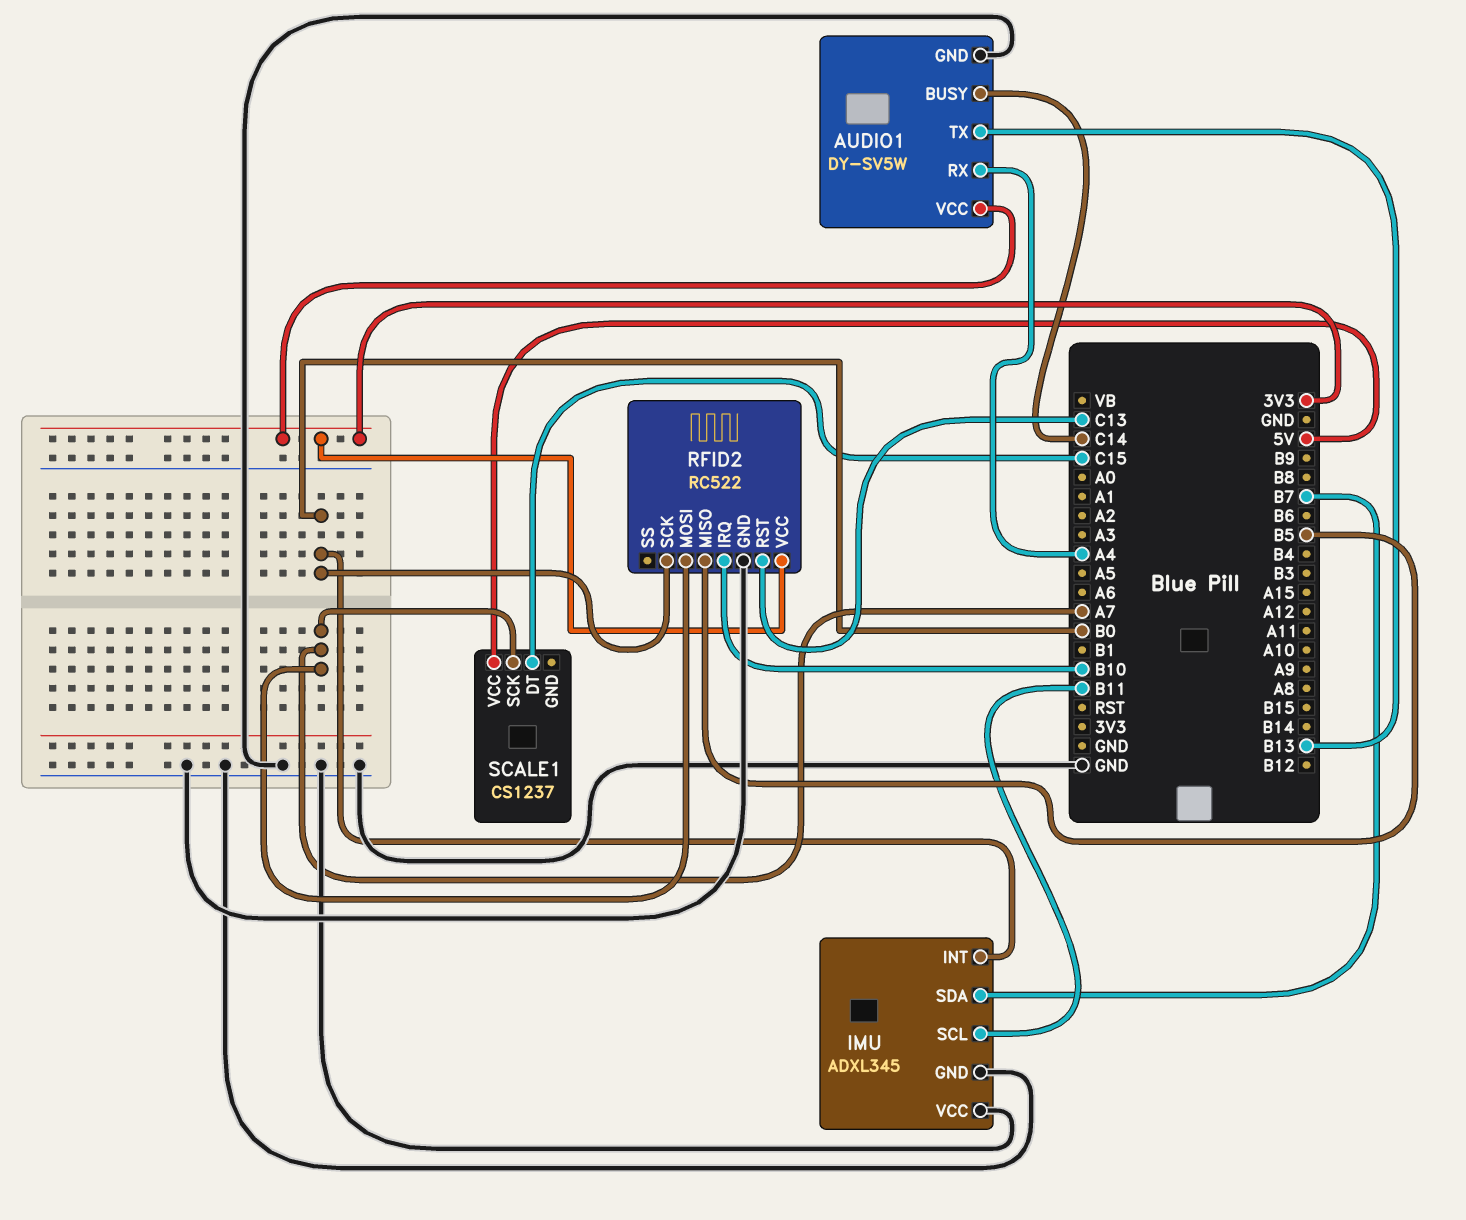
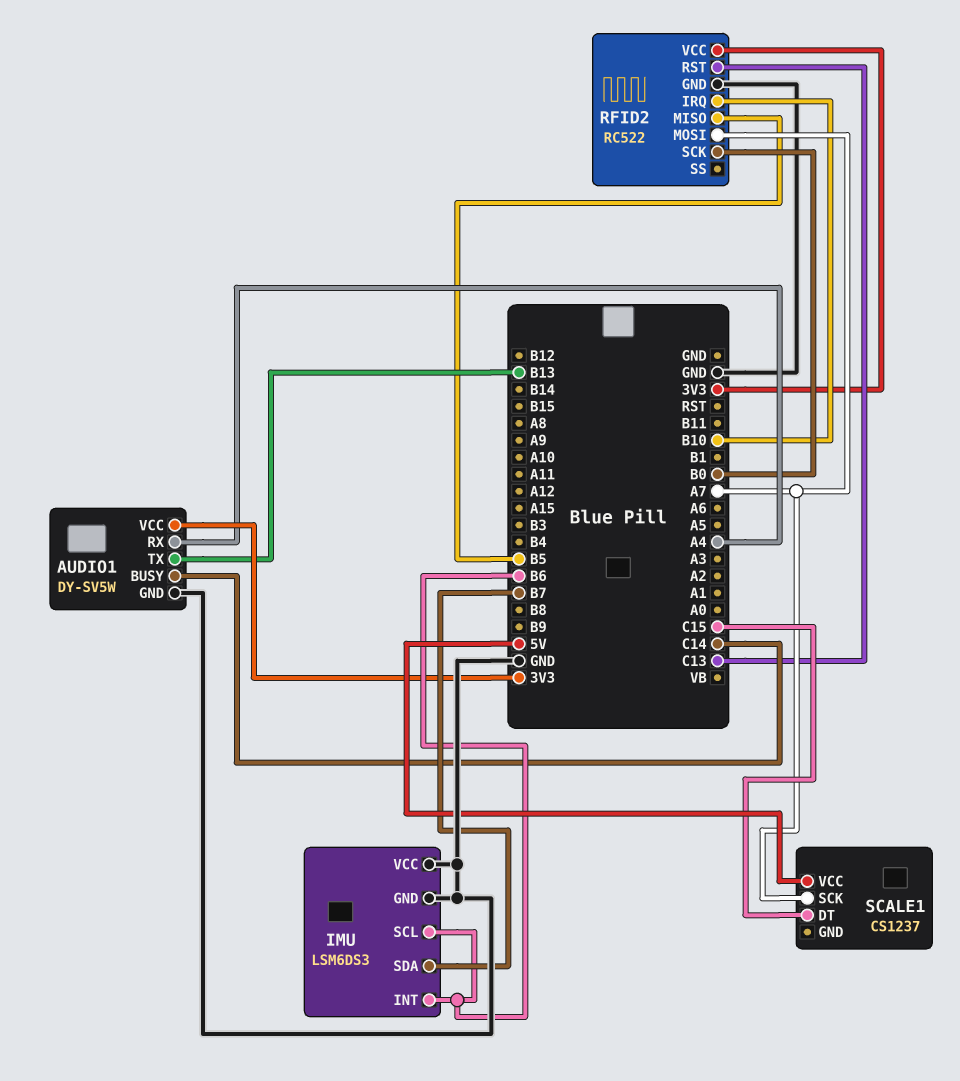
IMU: ADXL345 -> LSM6DS3
IMU pin INT: B0 -> B6
IMU pin SCL: B11 -> B6

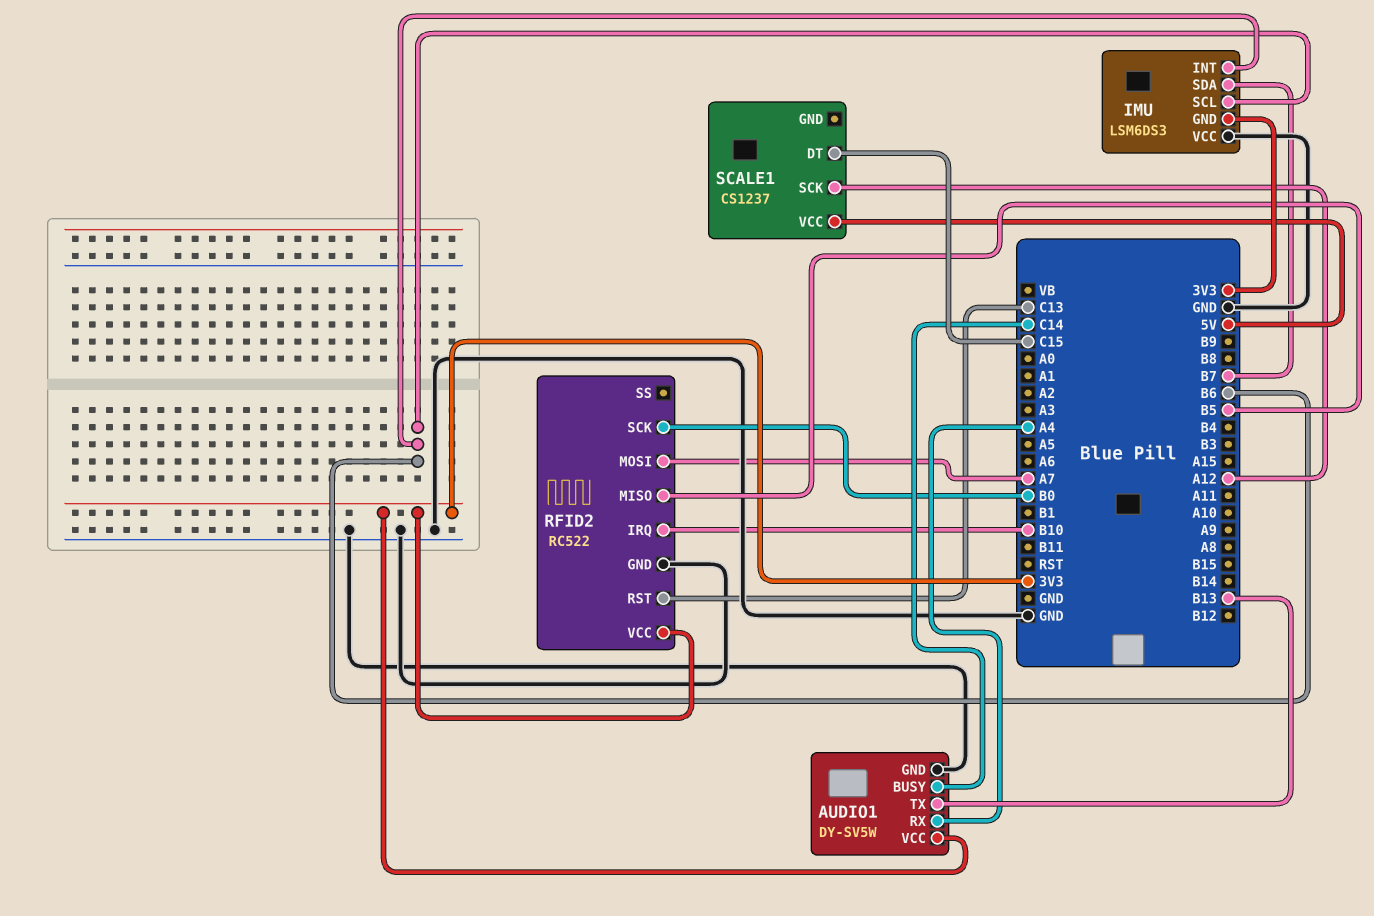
IMU pin GND: GND -> 3V3
SCALE1 pin SCK: A7 -> A12

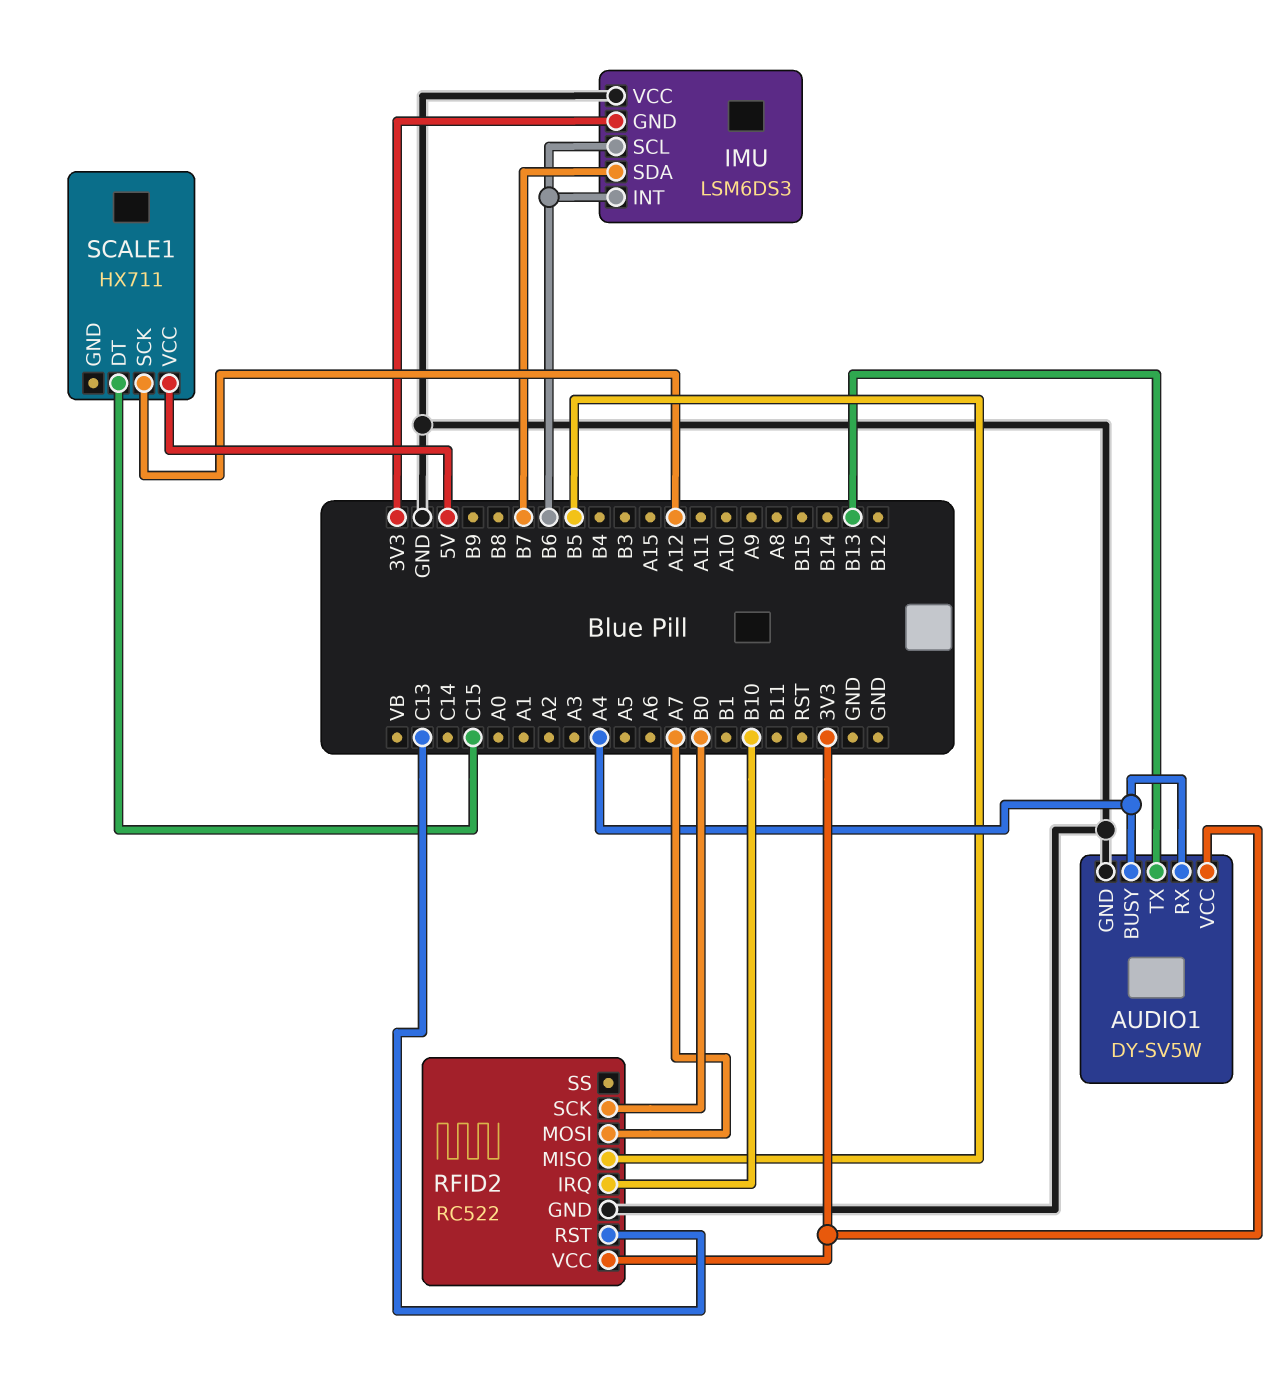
AUDIO1 pin BUSY: C14 -> A4
SCALE1: CS1237 -> HX711

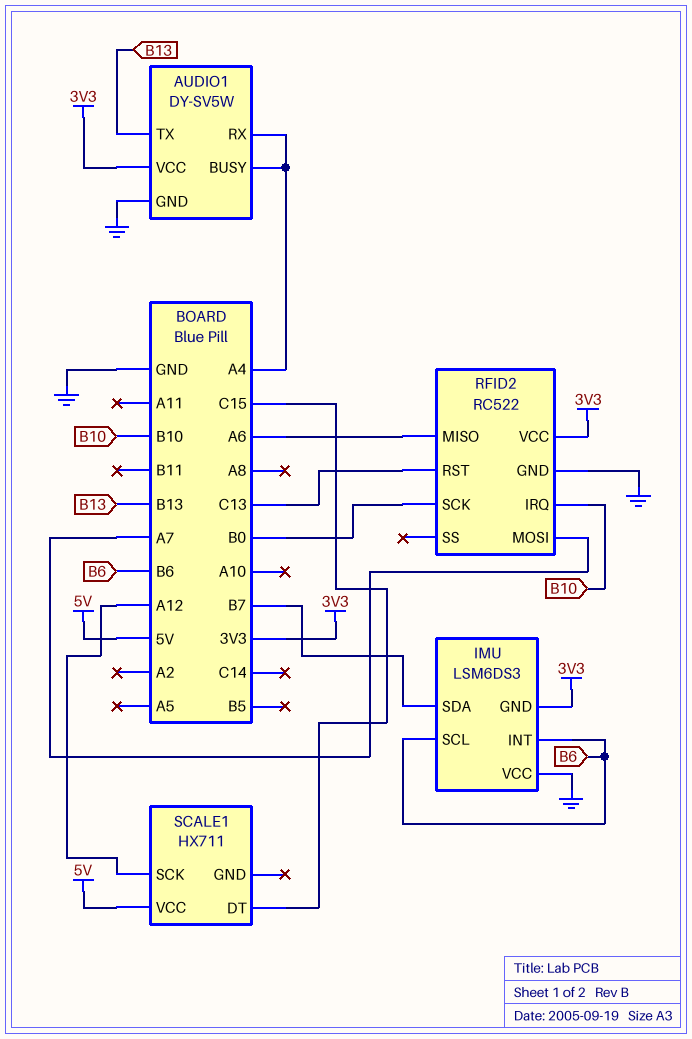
RFID2 pin MISO: B5 -> A6

